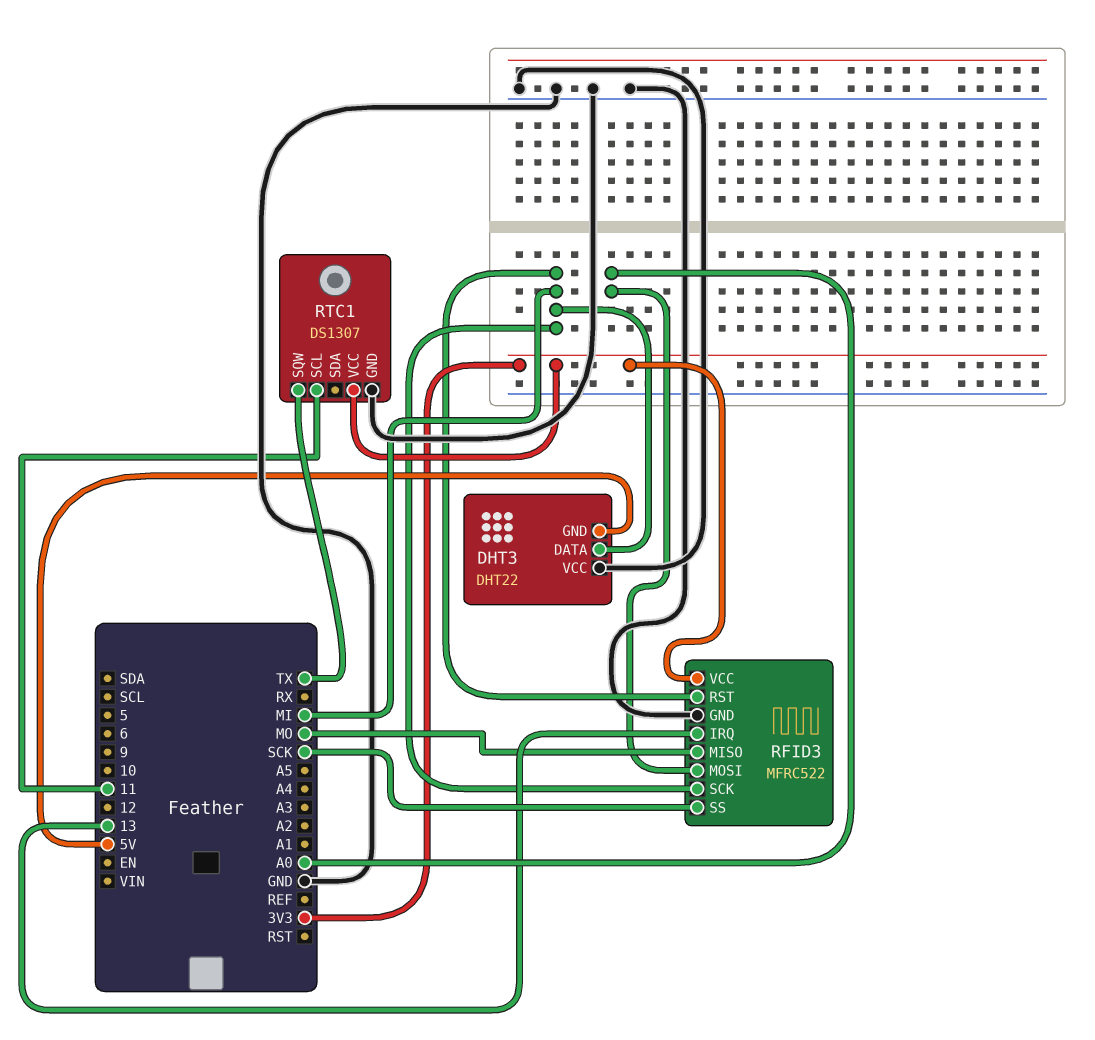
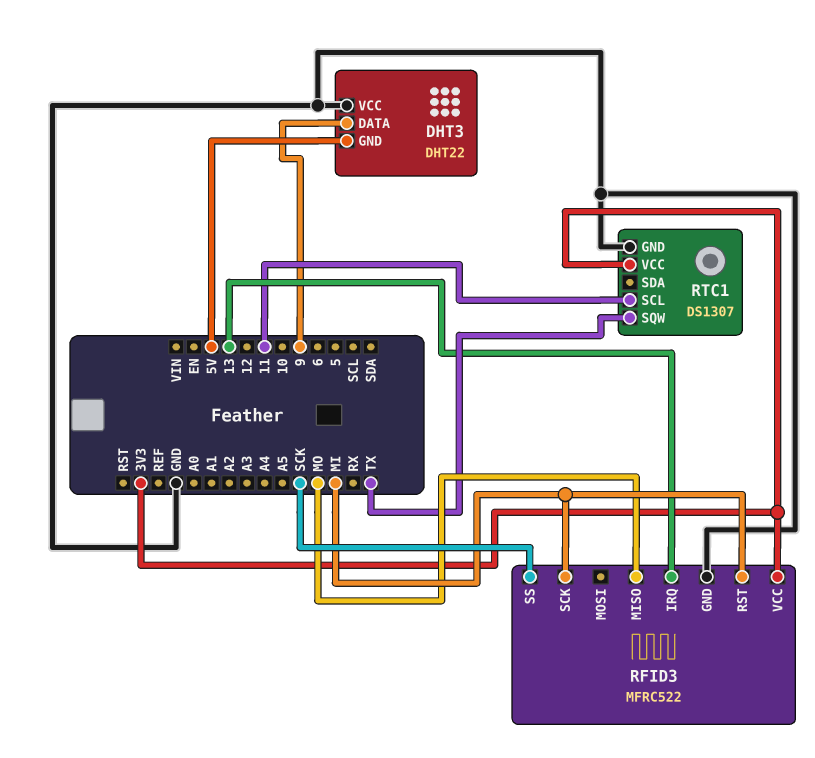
DHT3 pin DATA: MI -> 9
RFID3 pin MOSI: A0 -> none

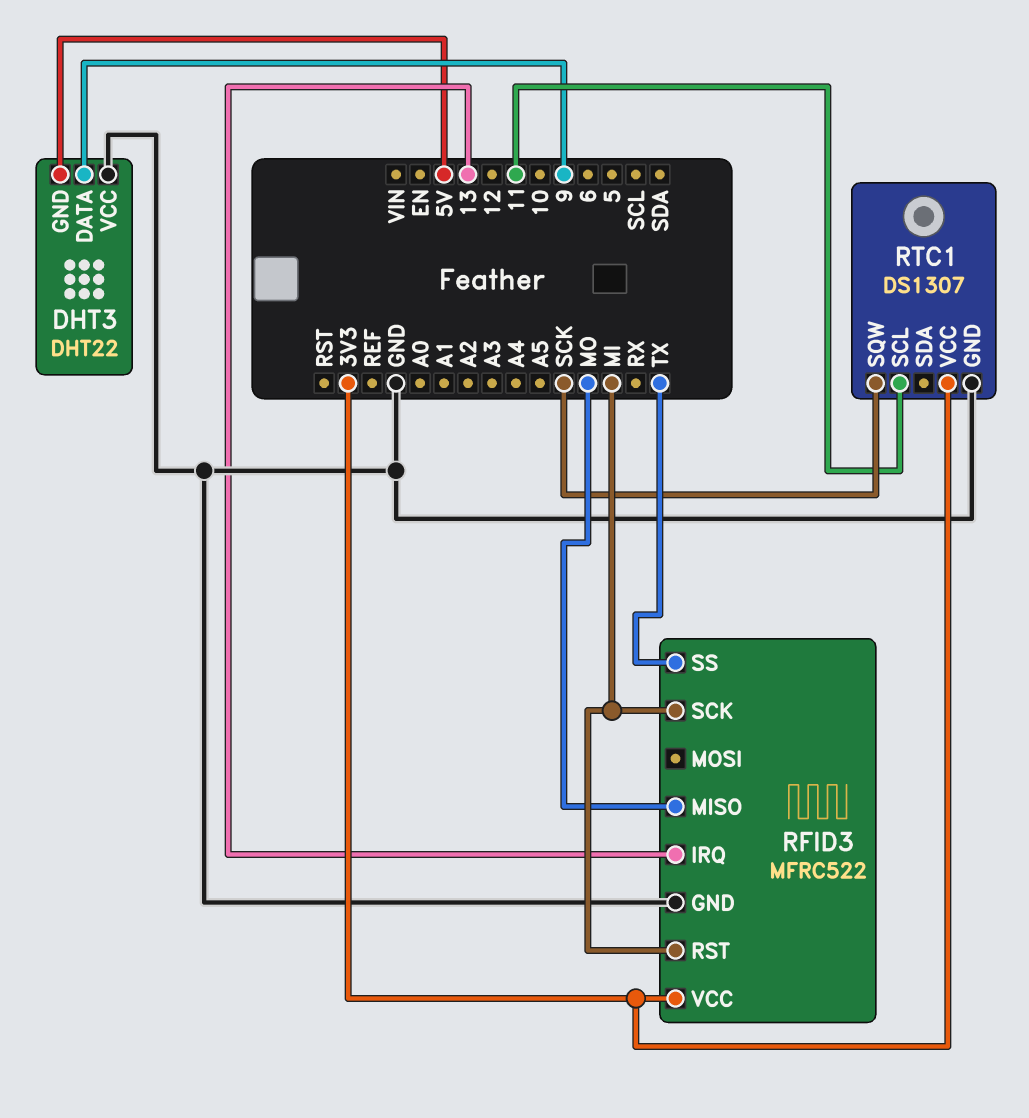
RFID3 pin SS: SCK -> TX
RTC1 pin SQW: TX -> SCK

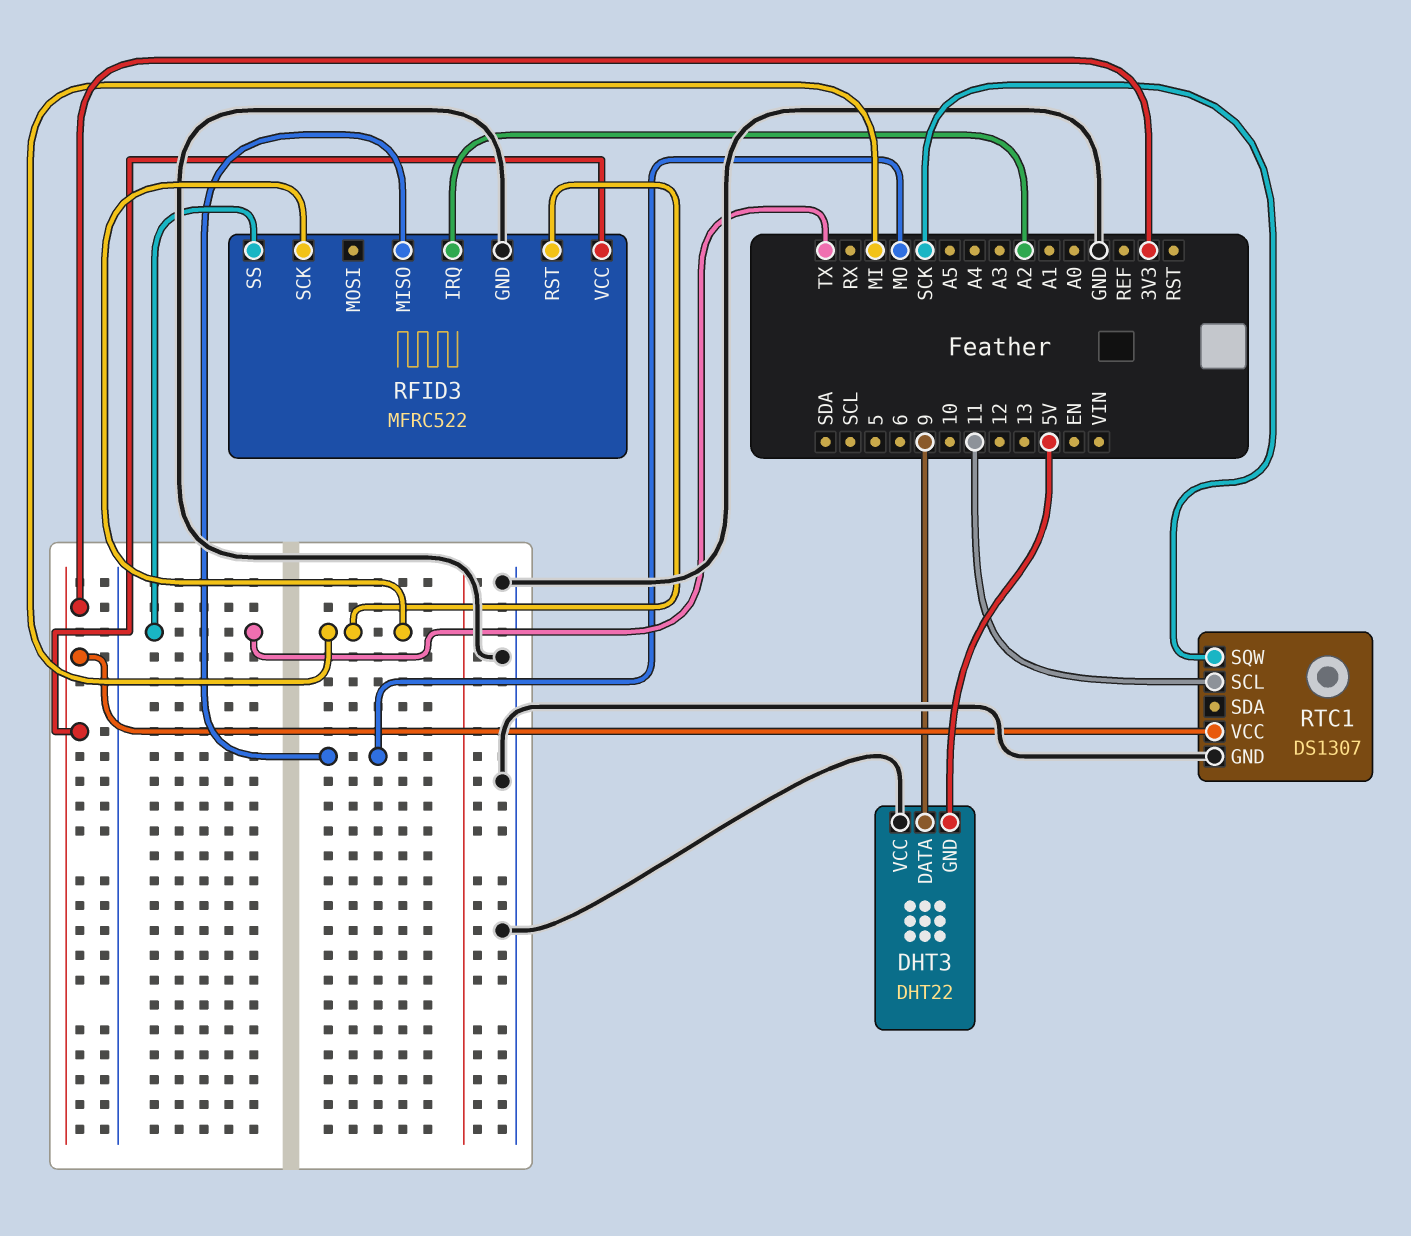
RFID3 pin IRQ: 13 -> A2

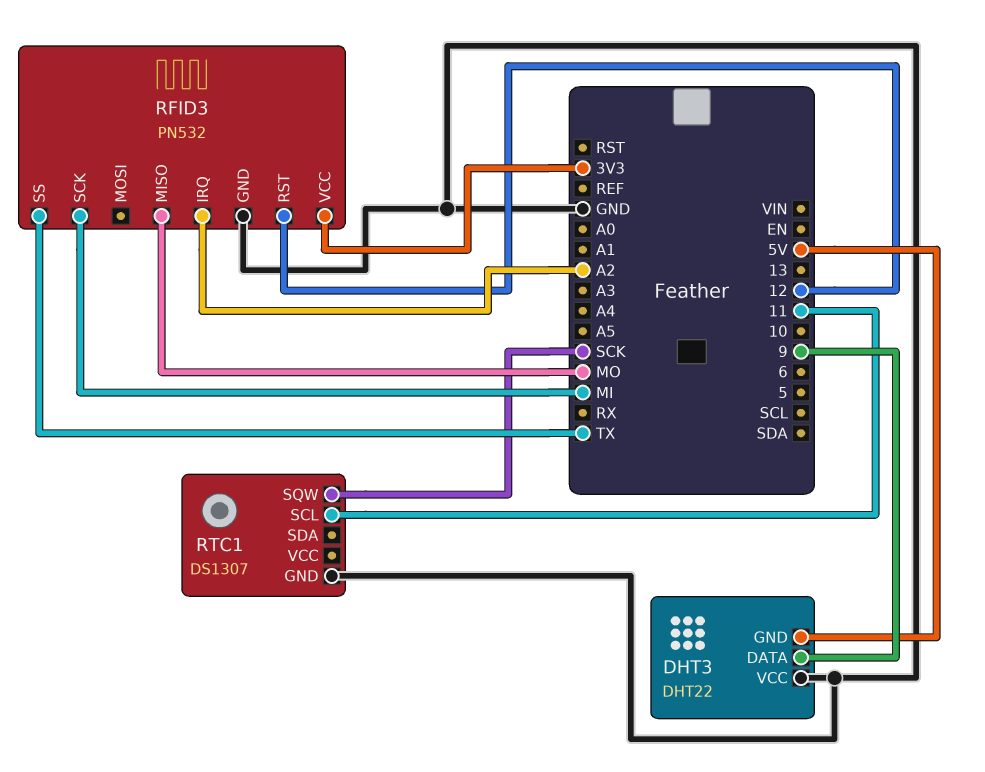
RFID3: MFRC522 -> PN532
RFID3 pin RST: MI -> 12
RTC1 pin VCC: 3V3 -> none

